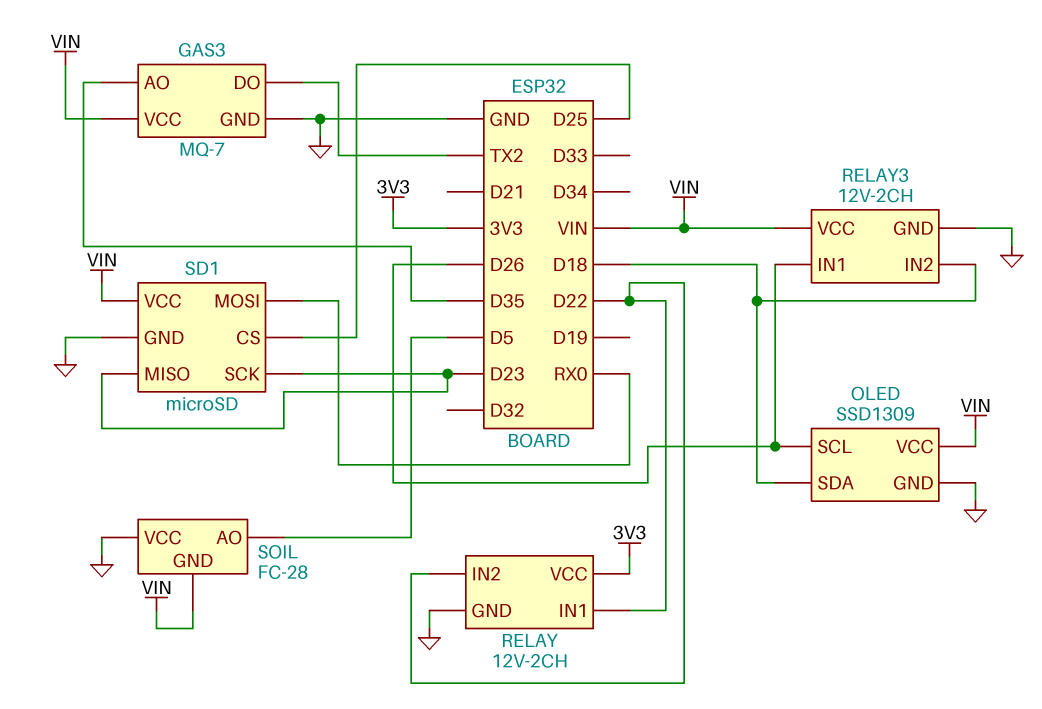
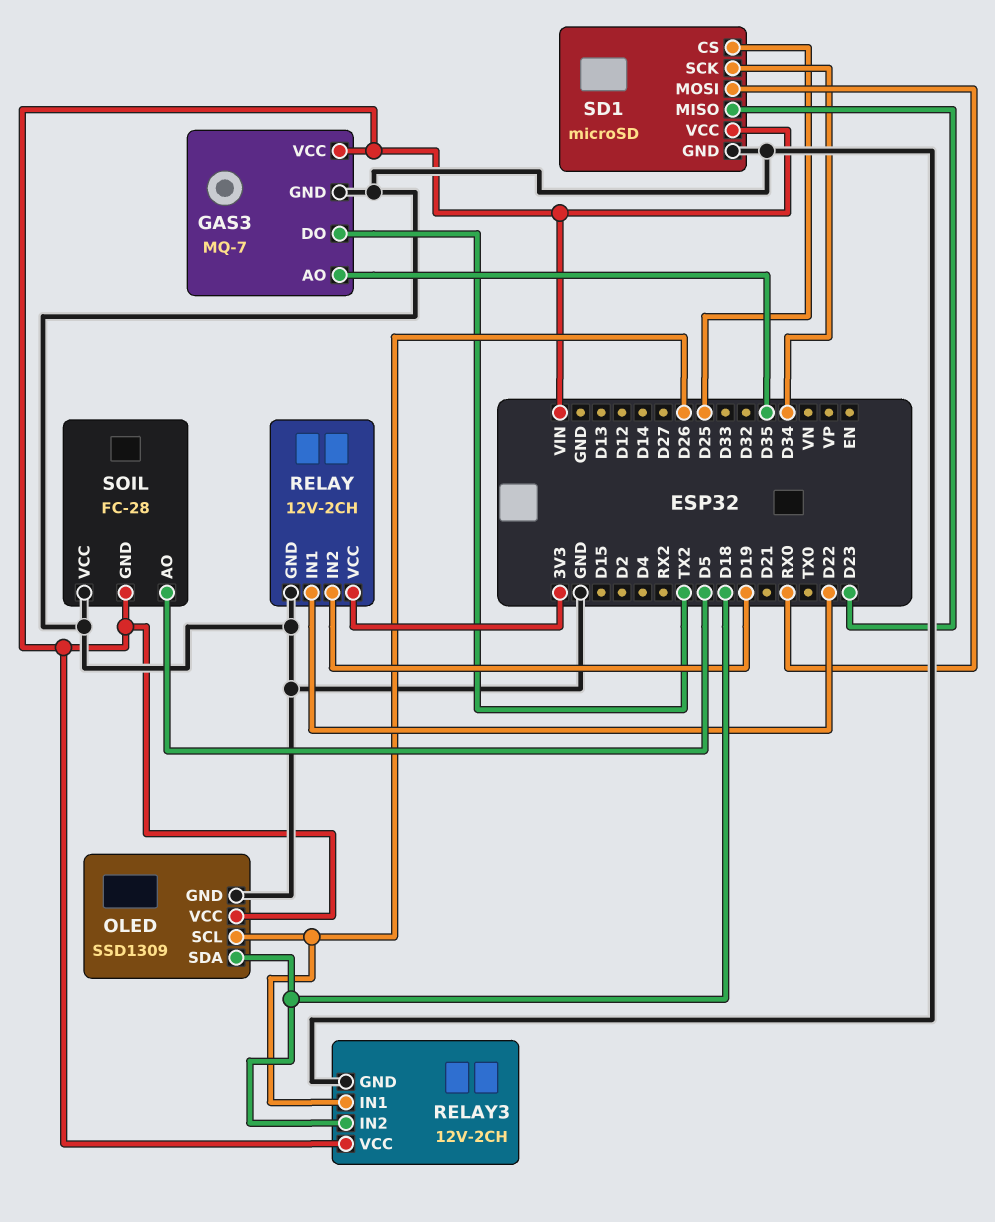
RELAY pin IN2: D22 -> D19
SD1 pin SCK: D23 -> D34

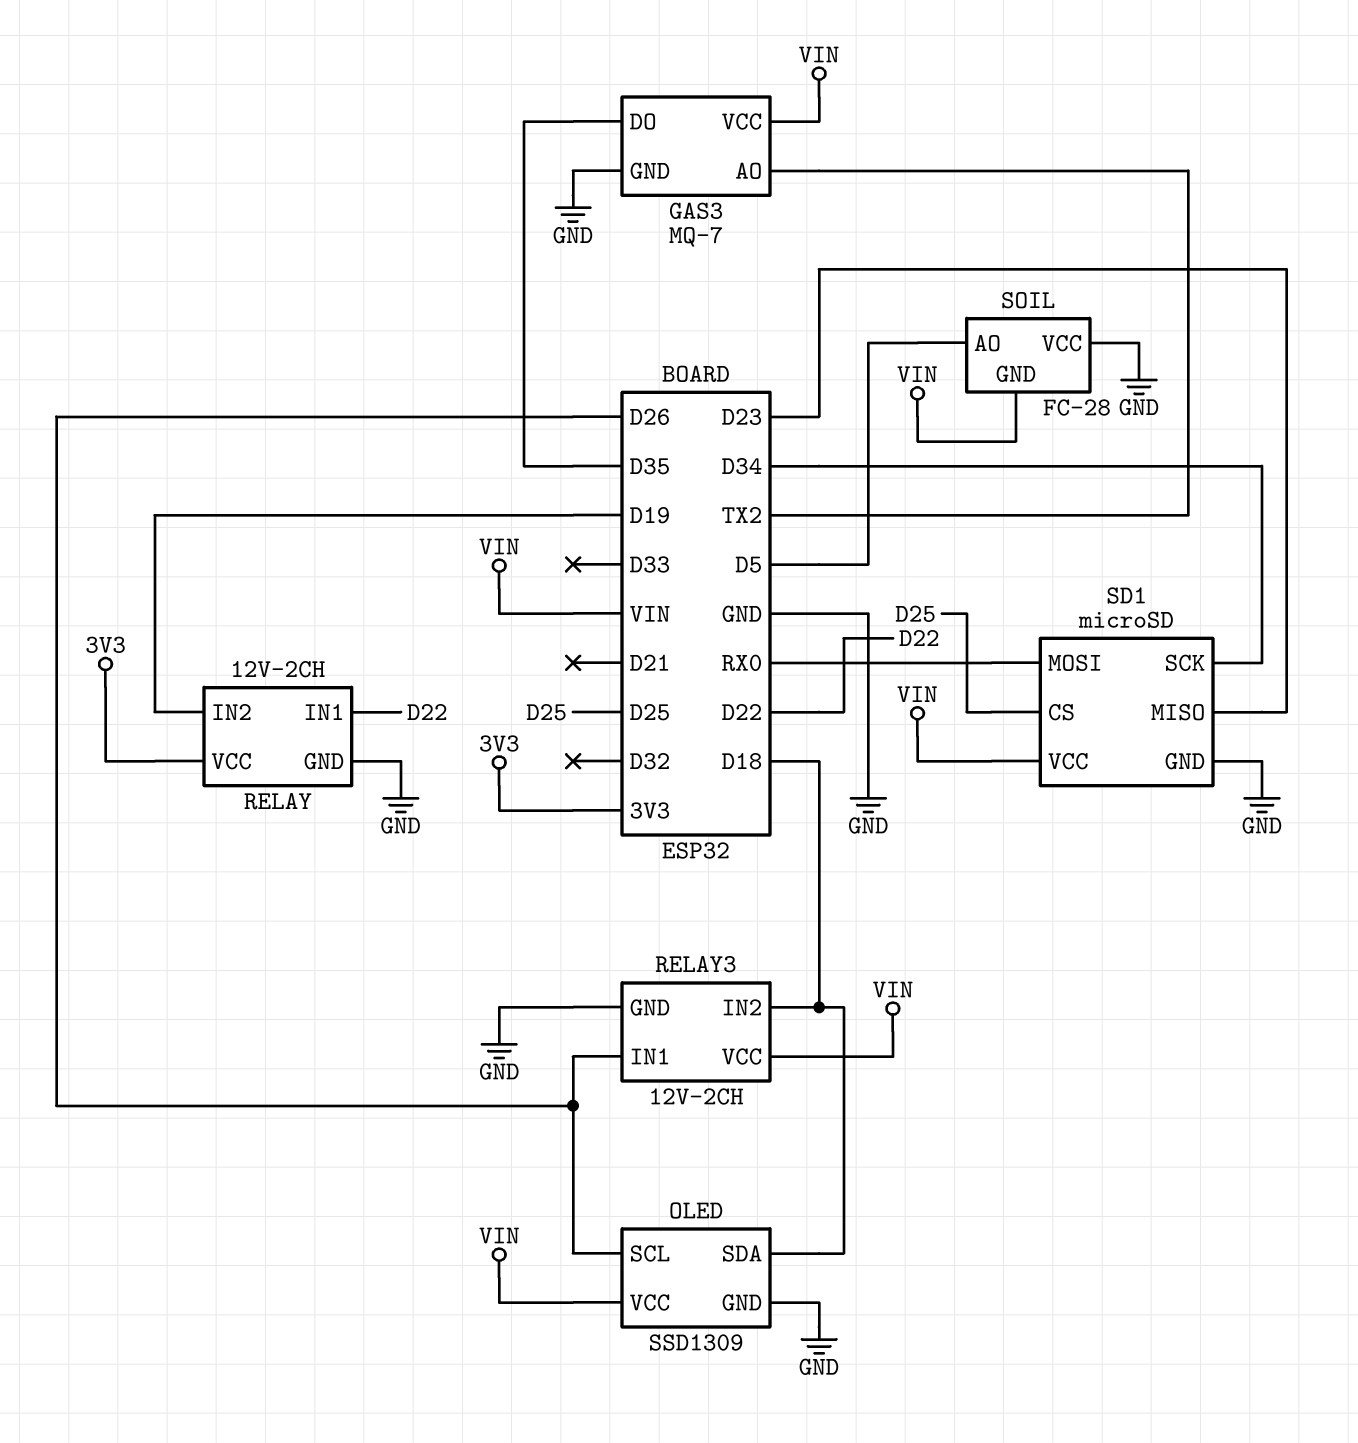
GAS3 pin AO: D35 -> TX2
GAS3 pin DO: TX2 -> D35

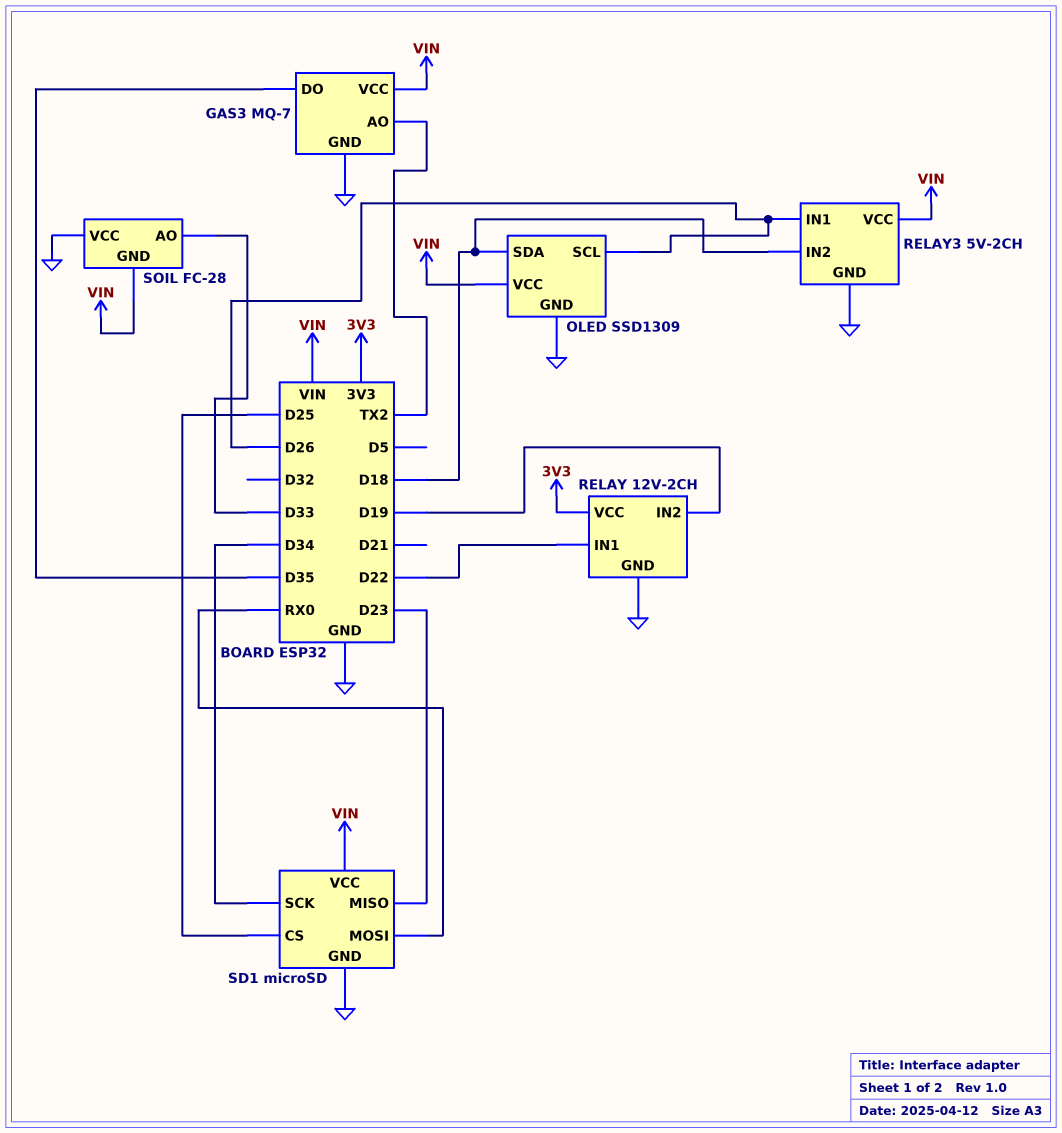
RELAY3: 12V-2CH -> 5V-2CH
SOIL pin AO: D5 -> D33

